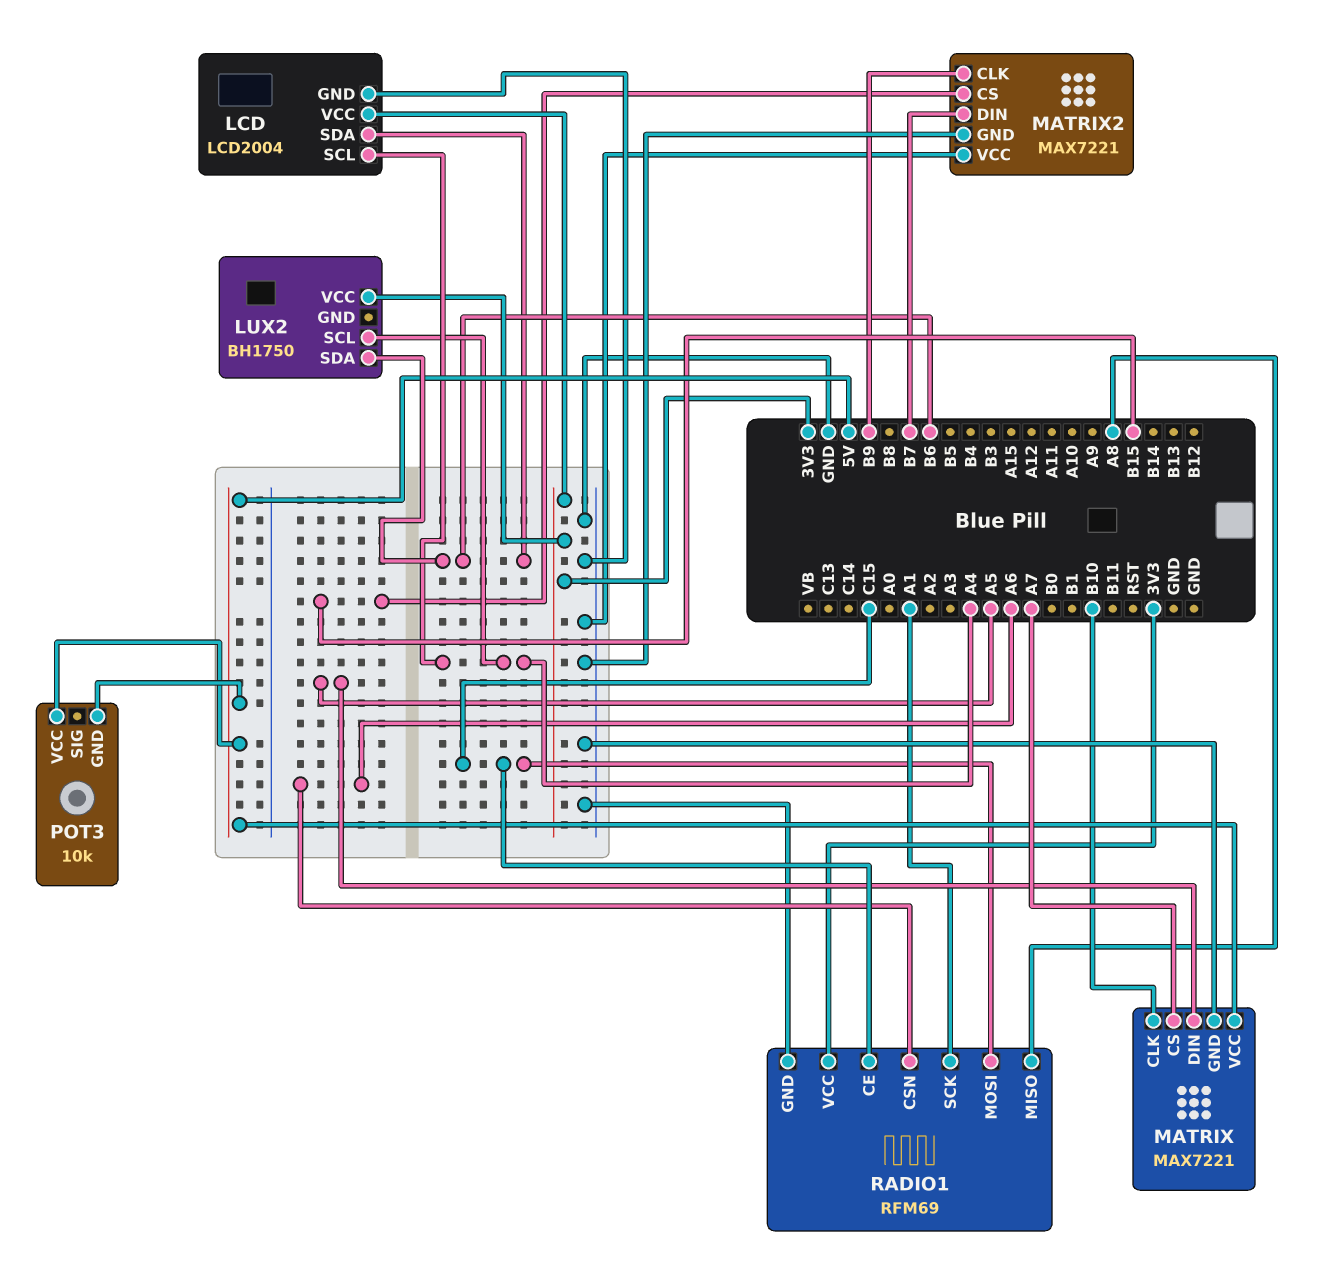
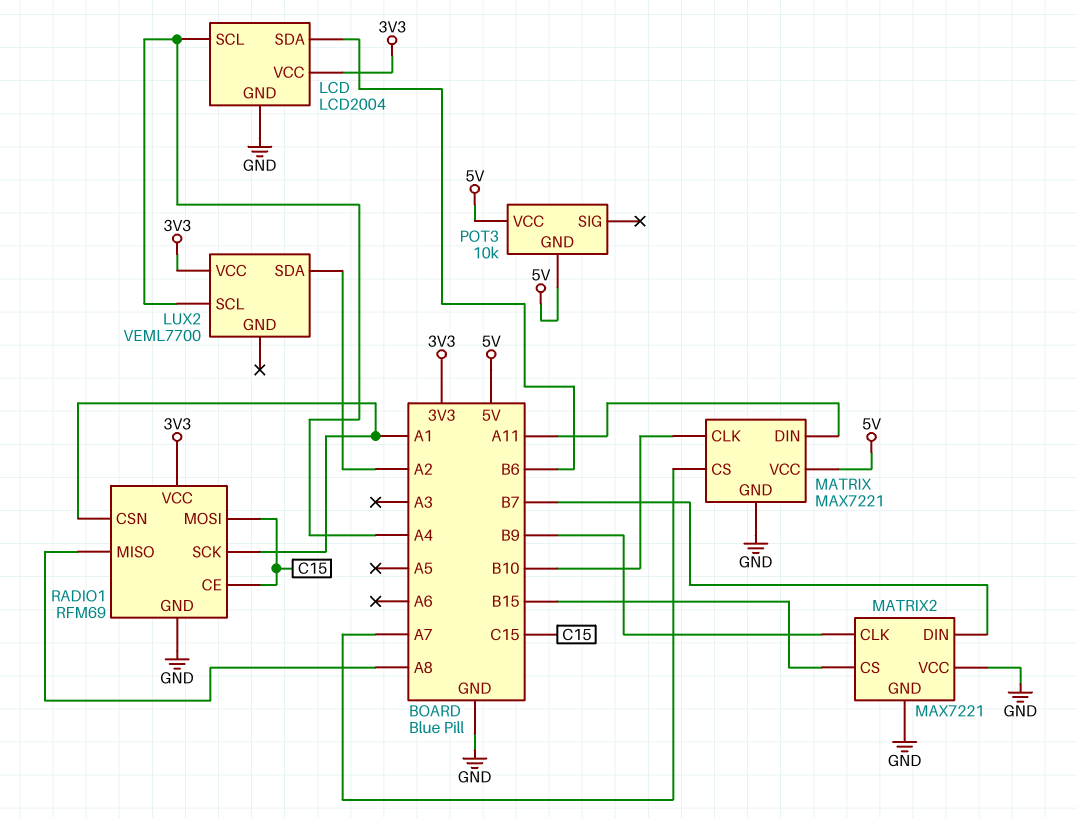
LUX2: BH1750 -> VEML7700
LUX2 pin SDA: B6 -> A2
MATRIX pin DIN: A5 -> A11
RADIO1 pin CSN: A6 -> A1

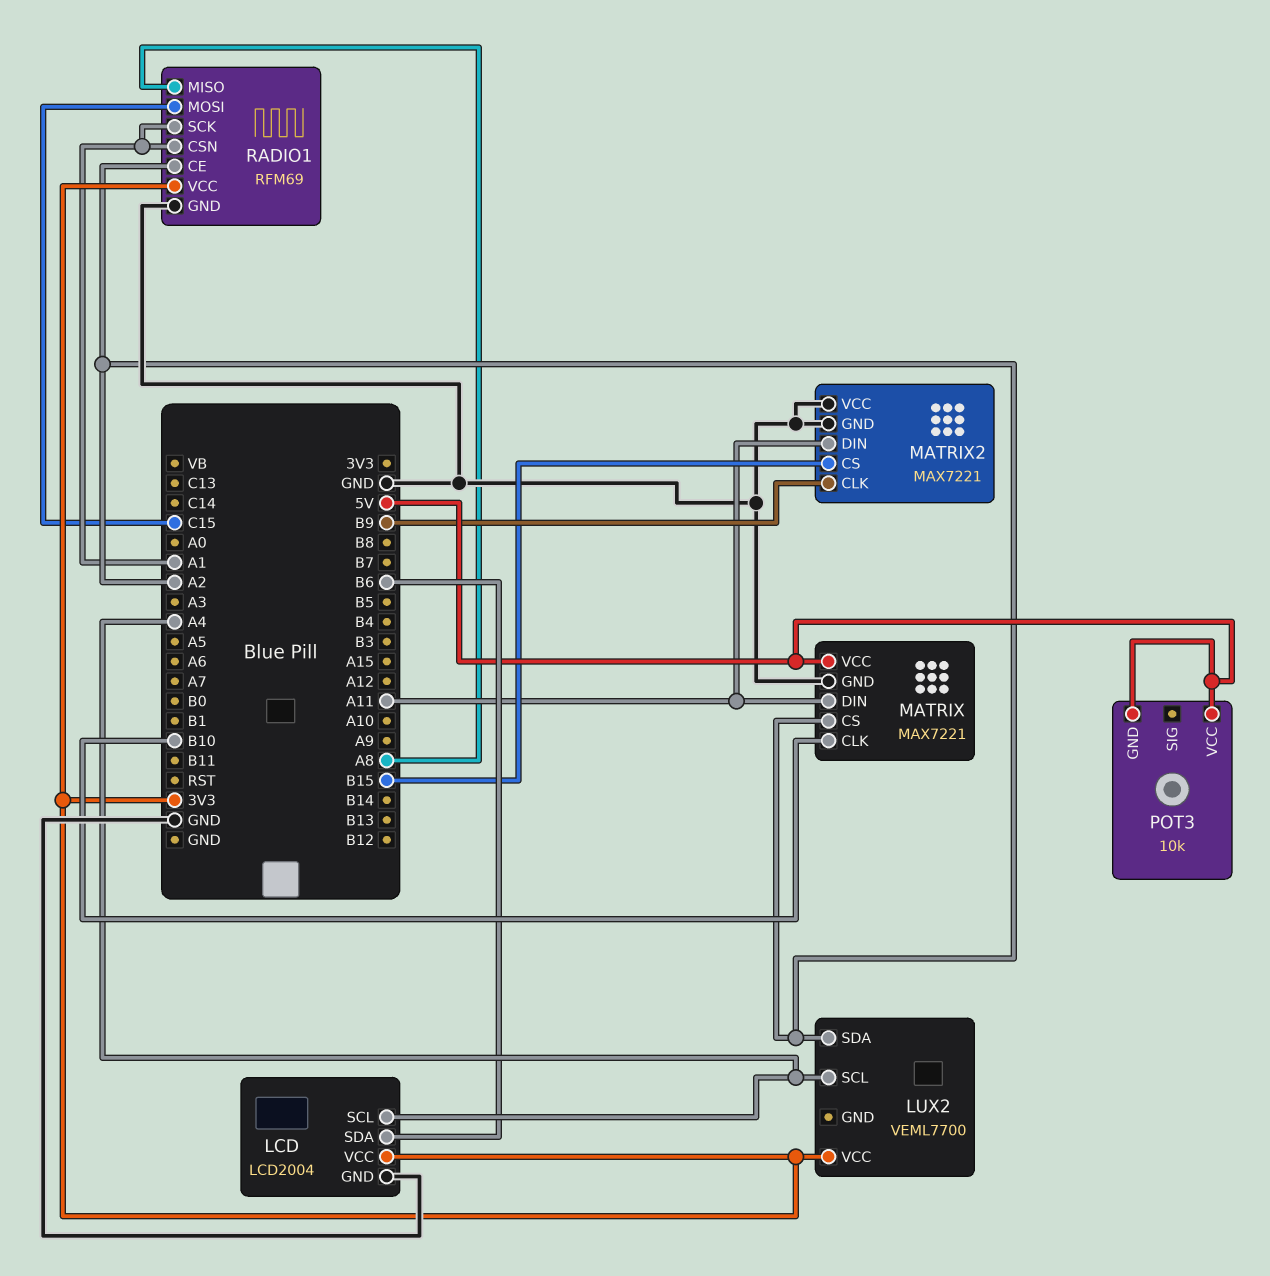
MATRIX pin CS: A7 -> A2
MATRIX2 pin DIN: B7 -> A11
RADIO1 pin CE: C15 -> A2

